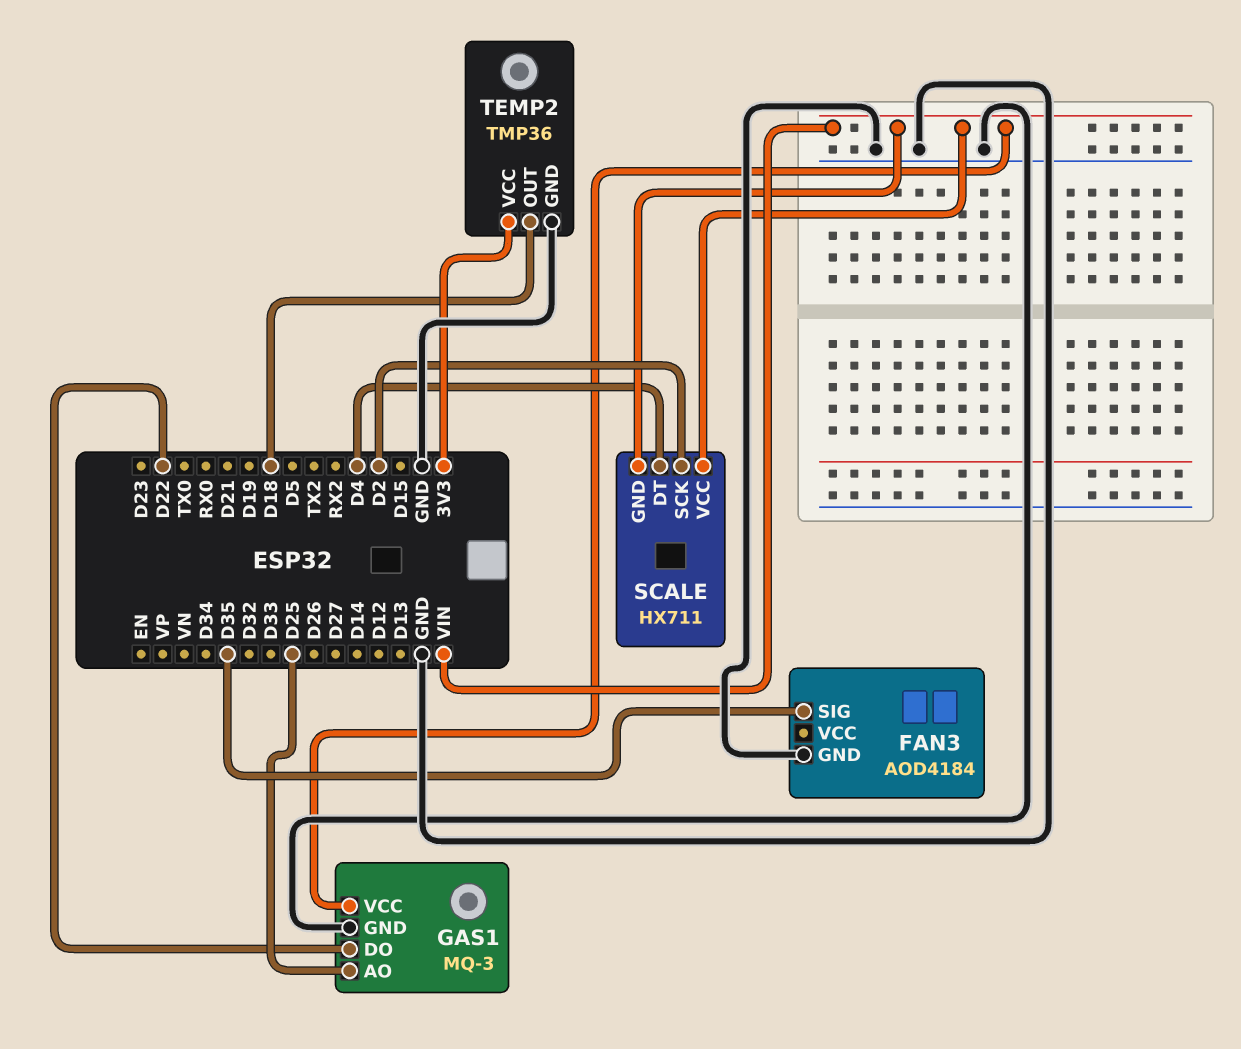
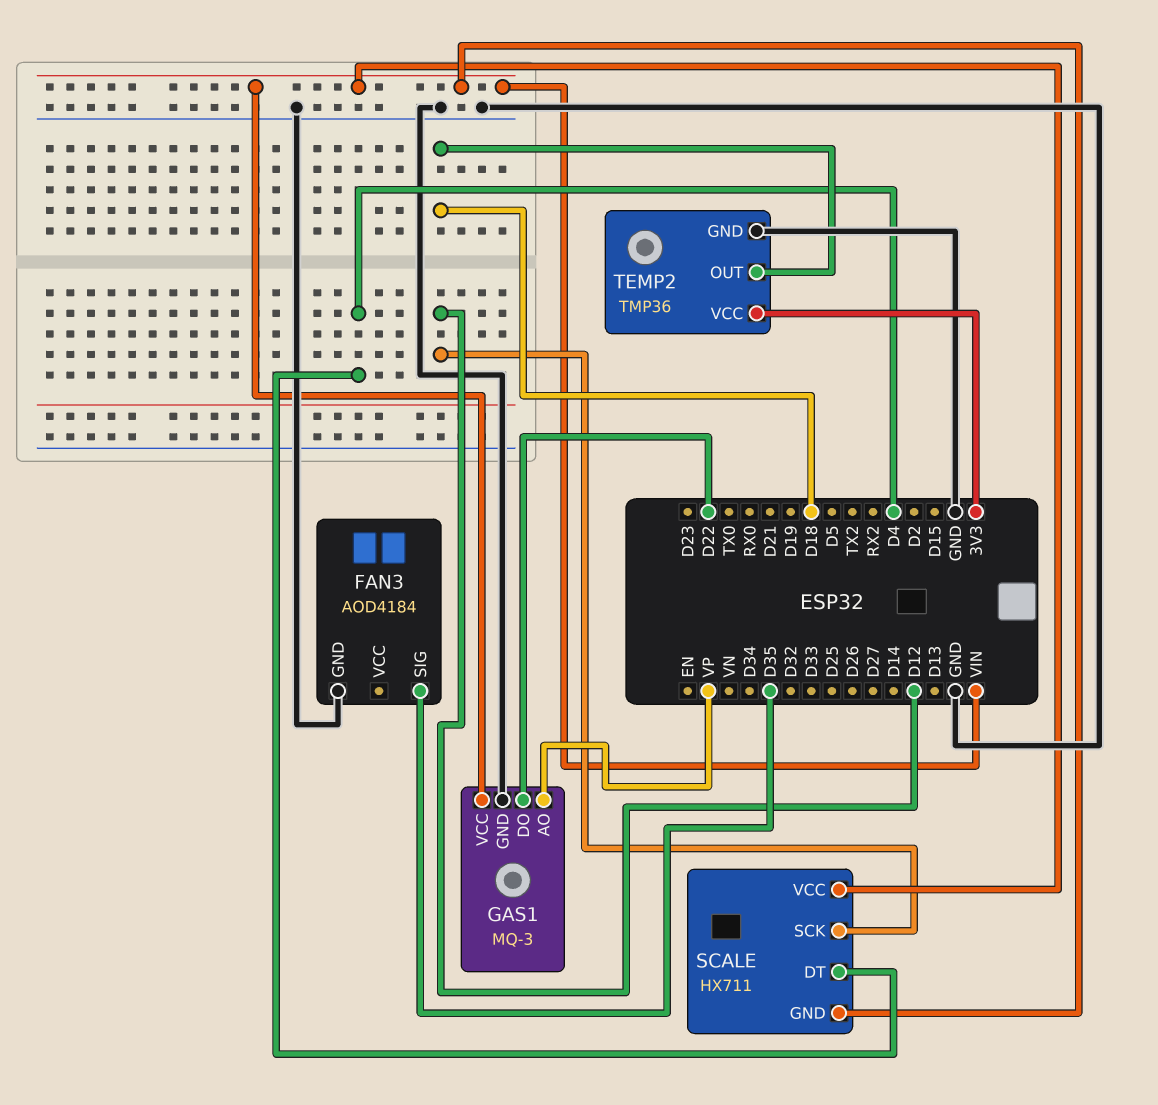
GAS1 pin AO: D25 -> VP
SCALE pin SCK: D2 -> D12

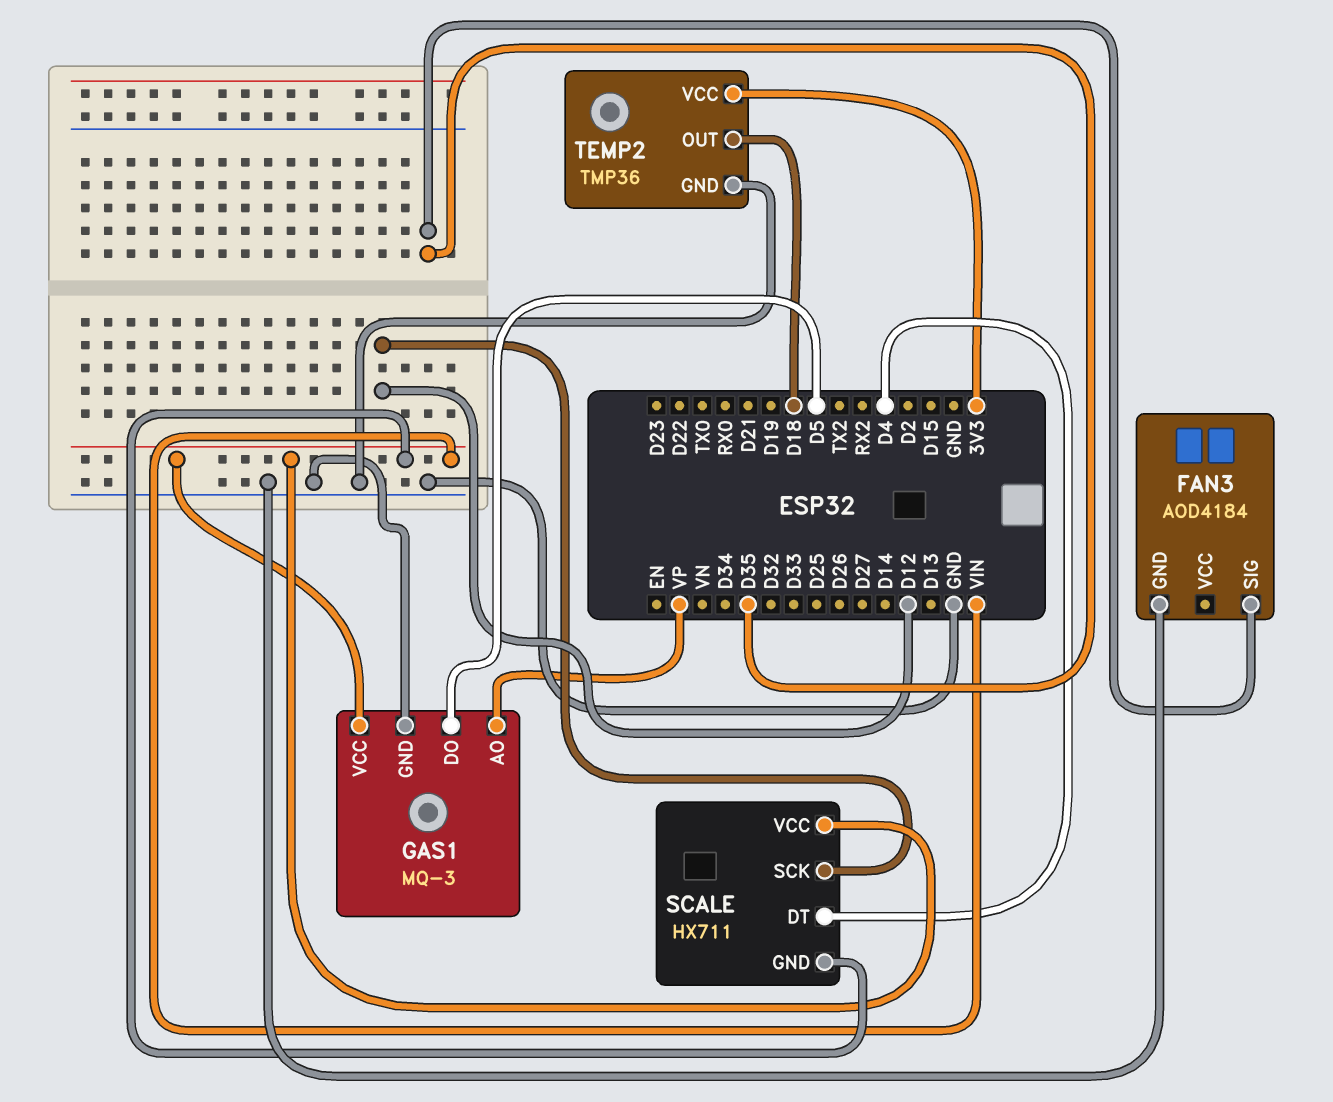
GAS1 pin DO: D22 -> D5

